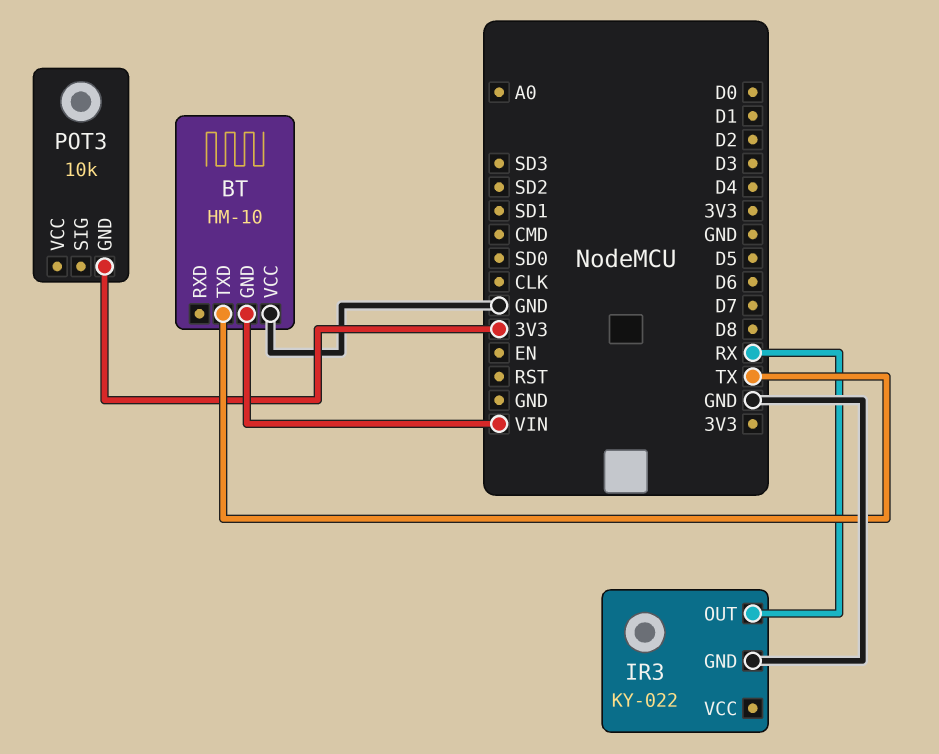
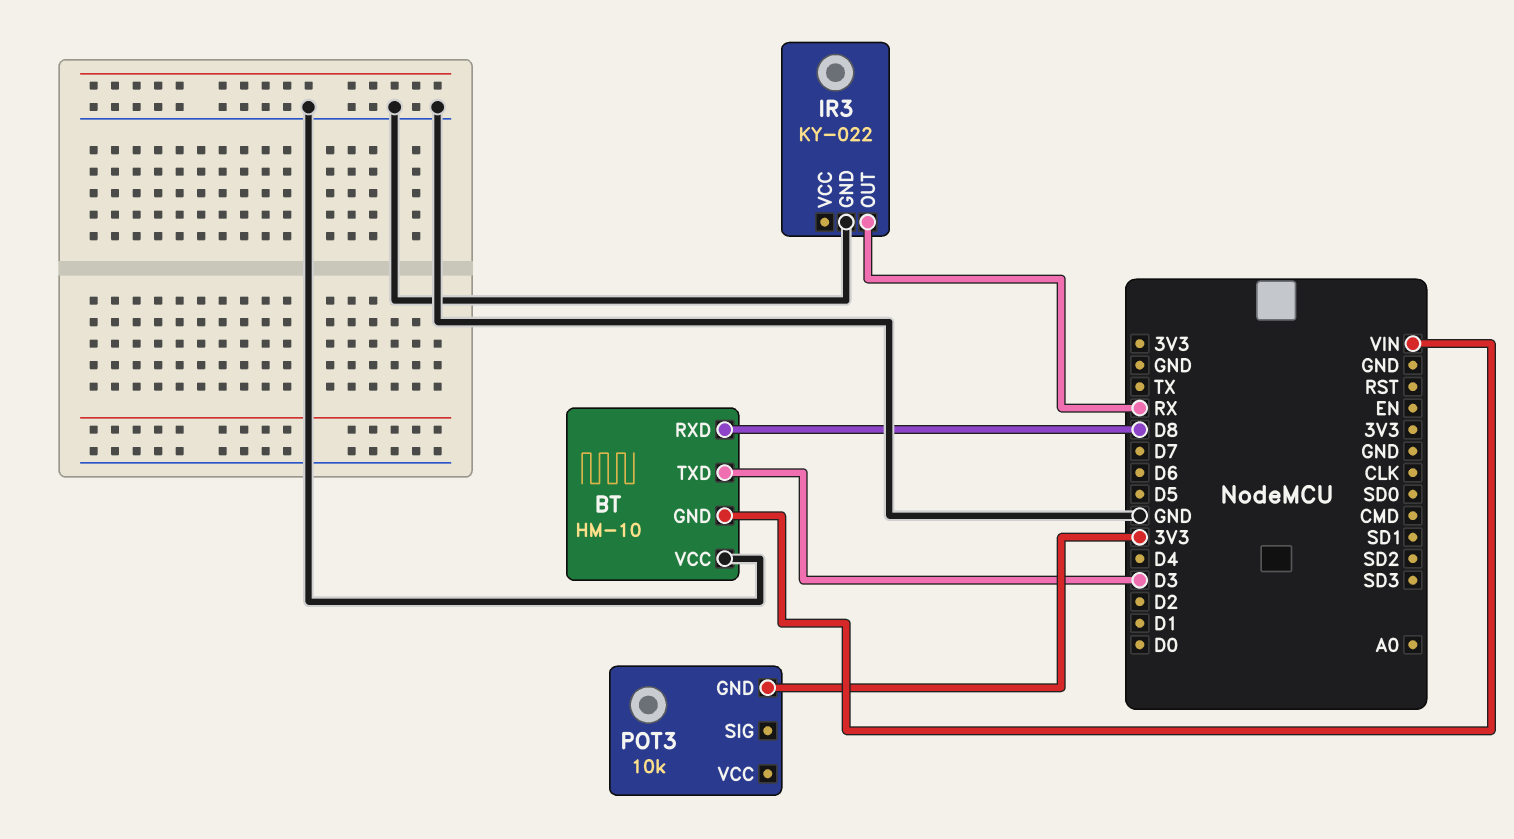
BT pin RXD: none -> D8
BT pin TXD: TX -> D3

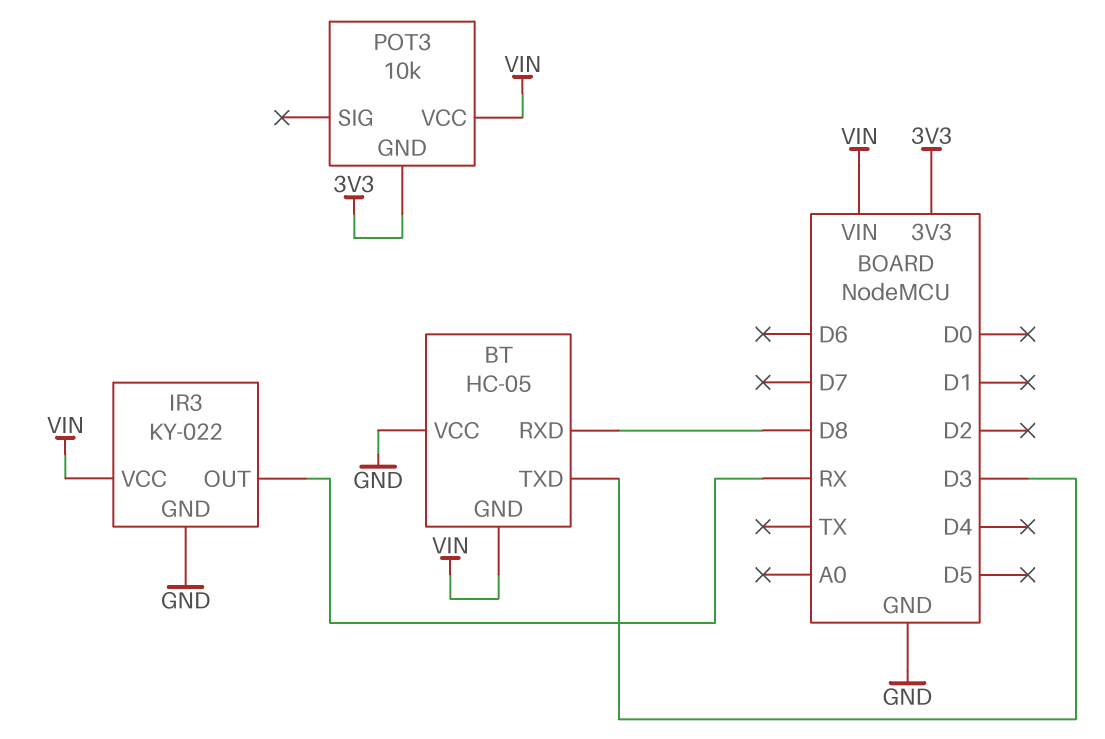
BT: HM-10 -> HC-05
IR3 pin VCC: none -> VIN
POT3 pin VCC: none -> VIN

